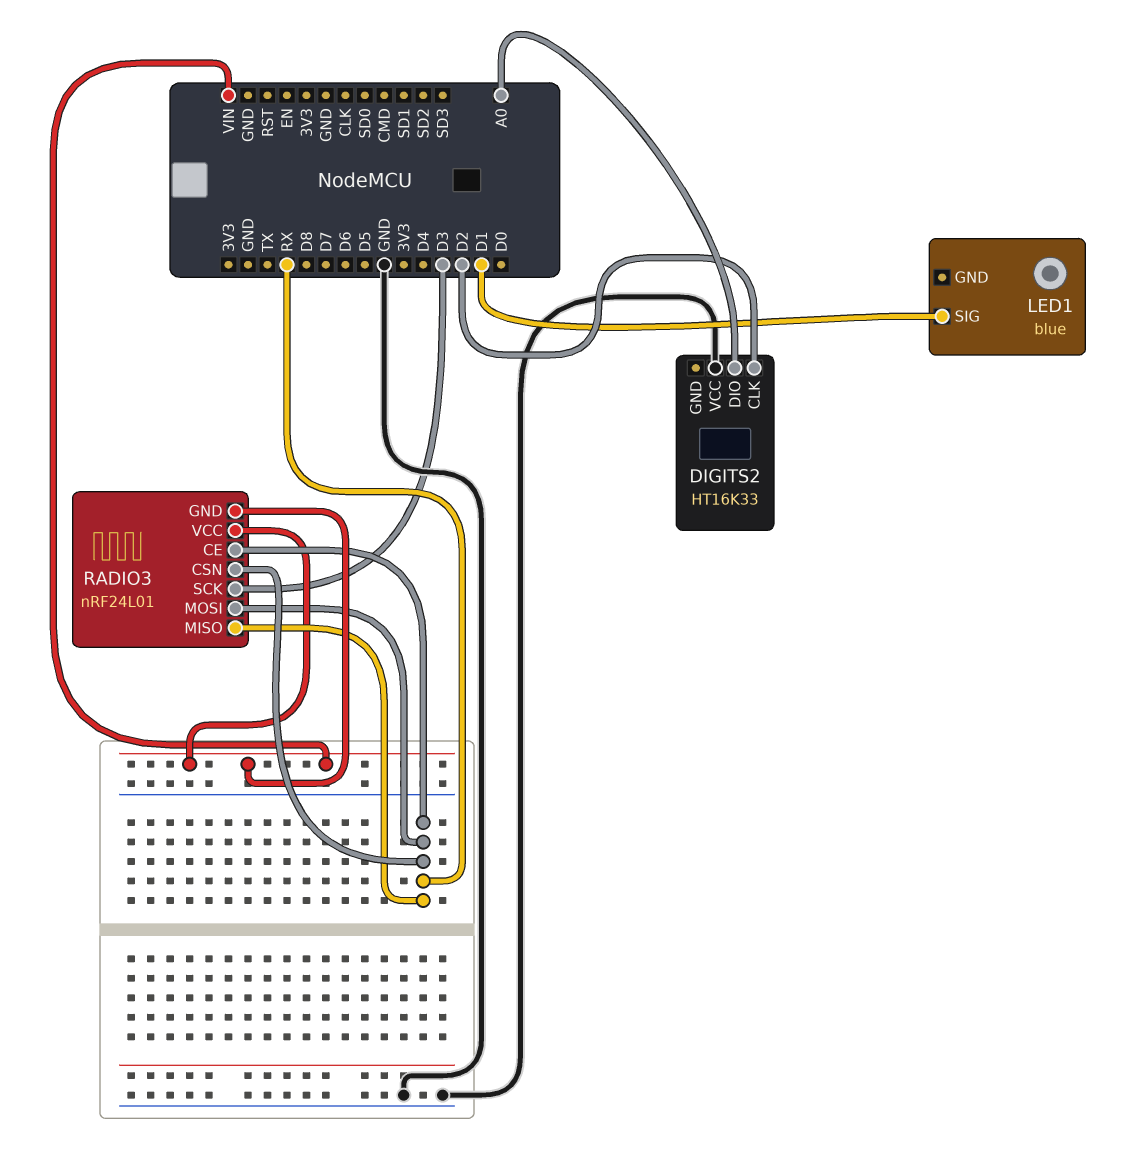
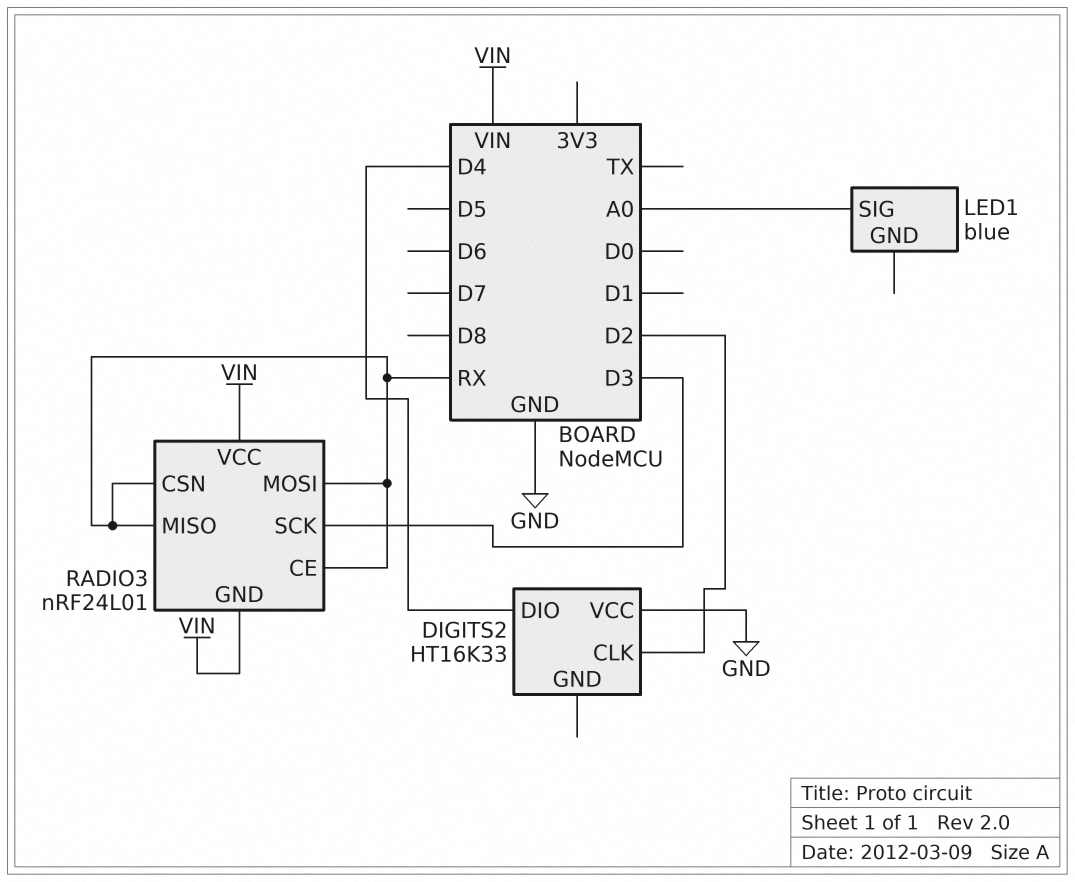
DIGITS2 pin DIO: A0 -> D4
LED1 pin SIG: D1 -> A0

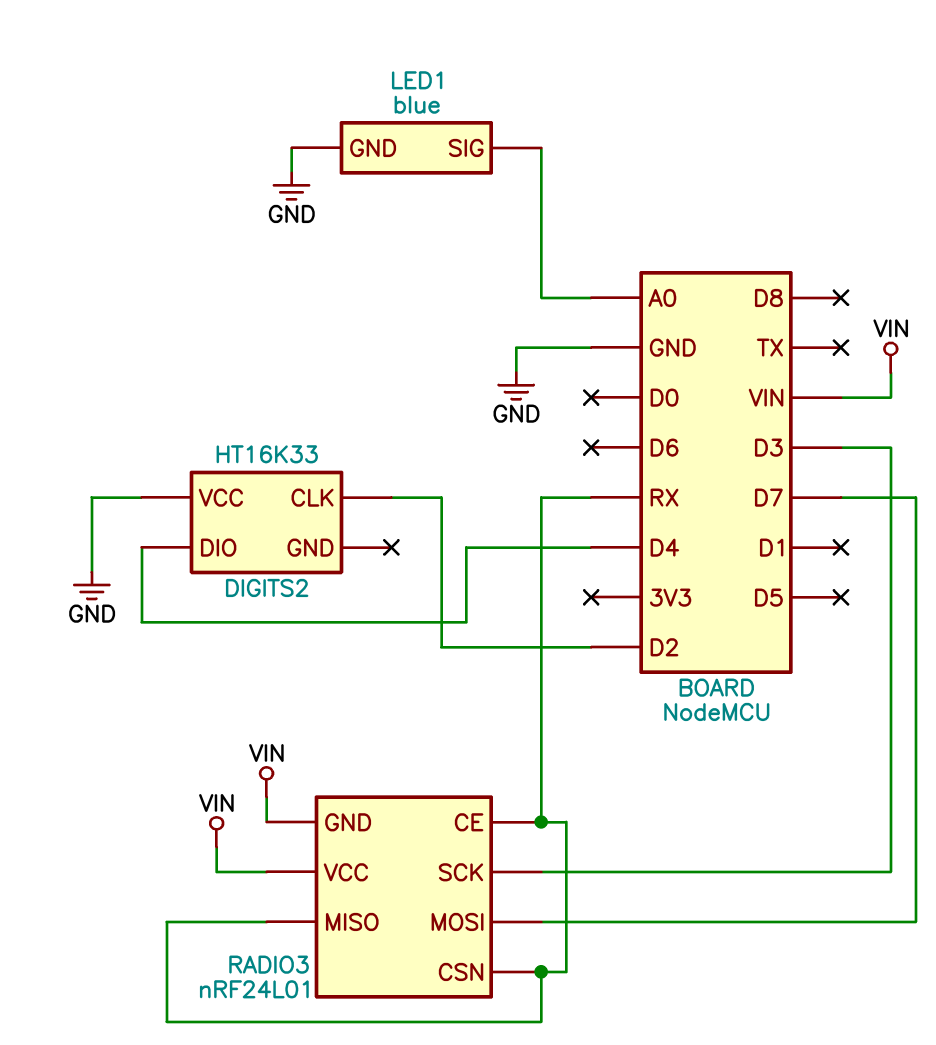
LED1 pin GND: none -> GND
RADIO3 pin MOSI: RX -> D7

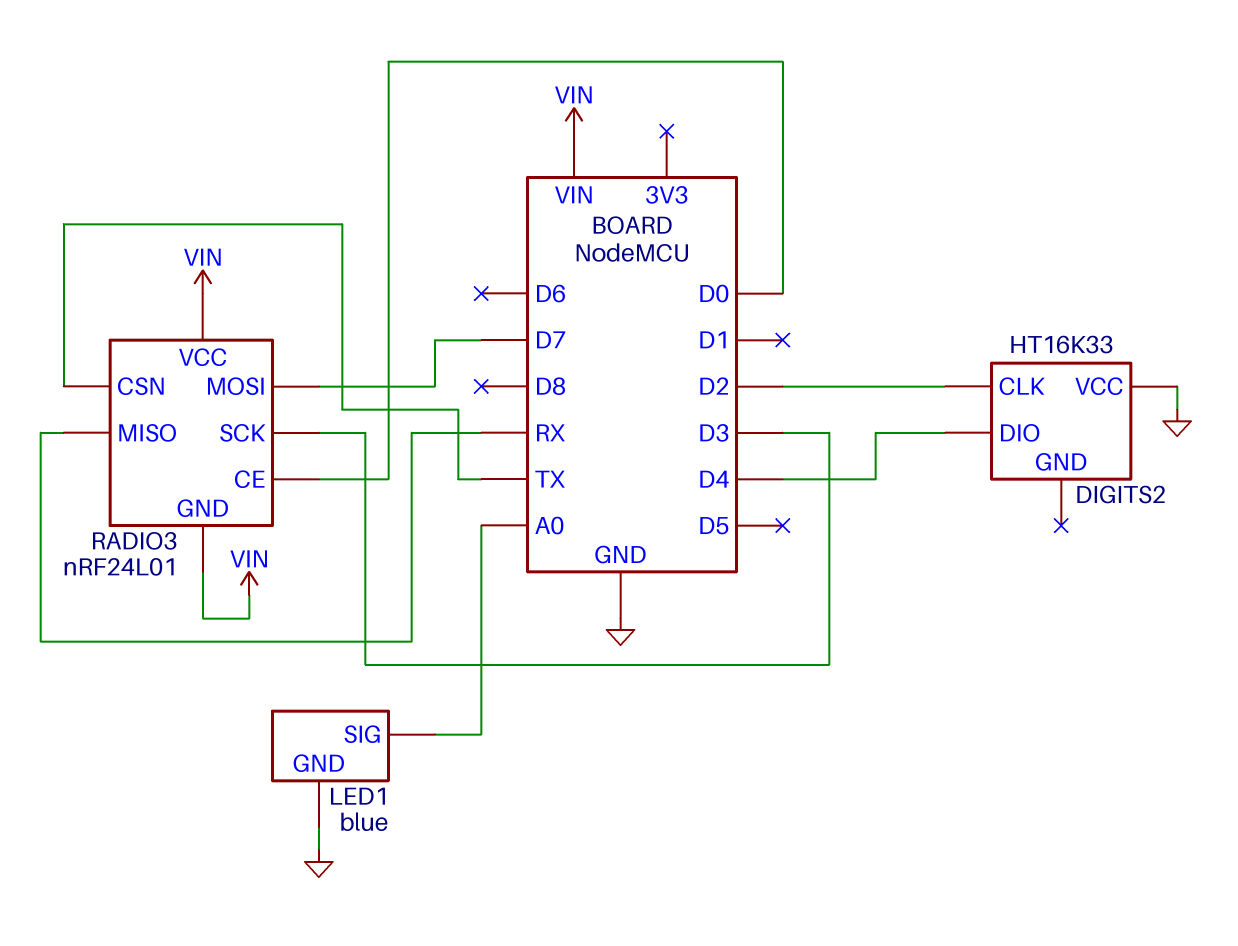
RADIO3 pin CE: RX -> D0
RADIO3 pin CSN: RX -> TX

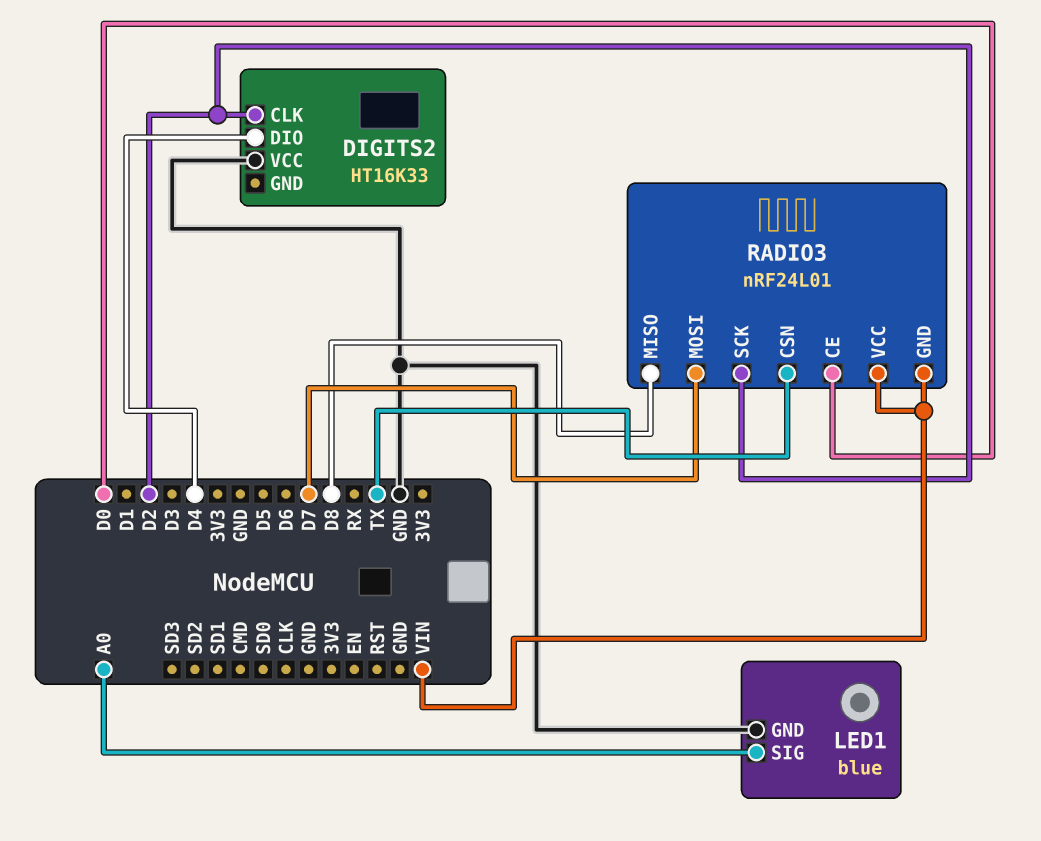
RADIO3 pin MISO: RX -> D8
RADIO3 pin SCK: D3 -> D2

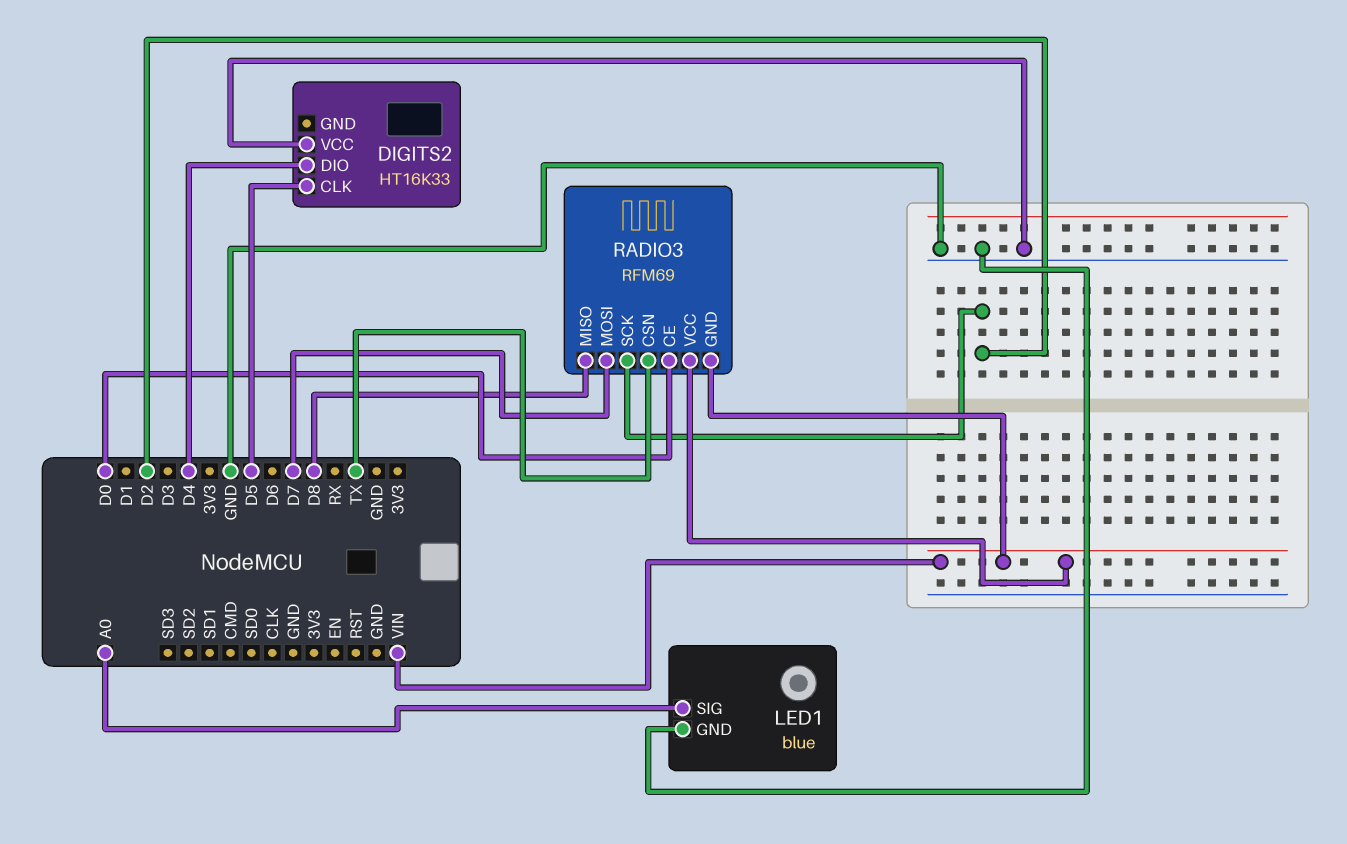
DIGITS2 pin CLK: D2 -> D5
RADIO3: nRF24L01 -> RFM69

